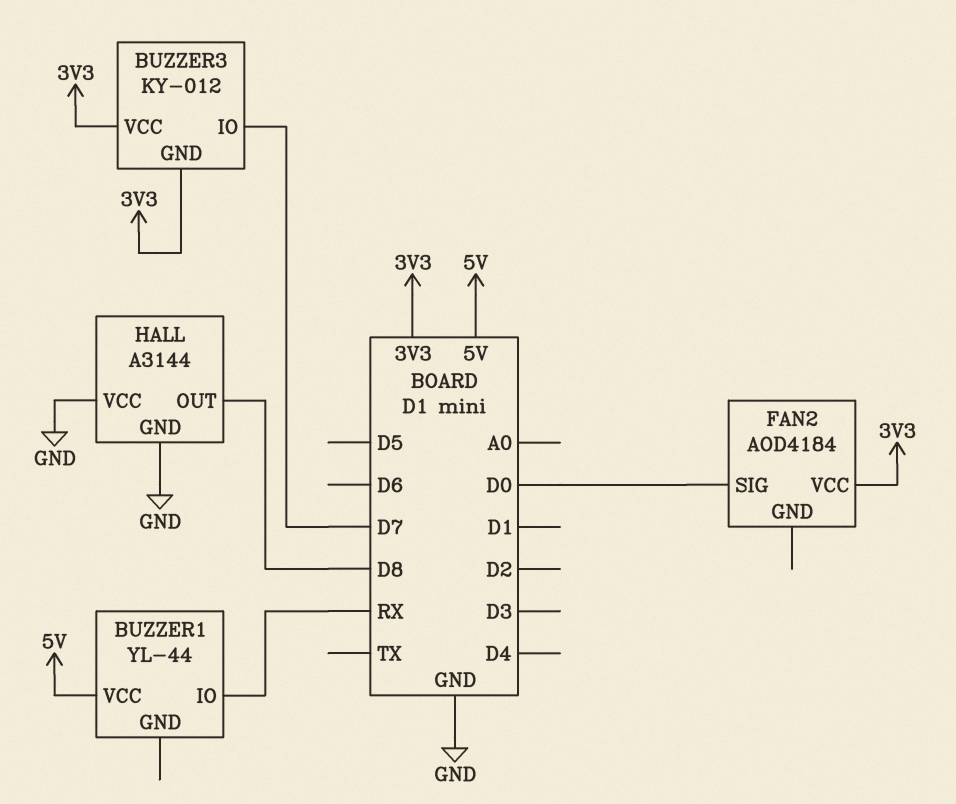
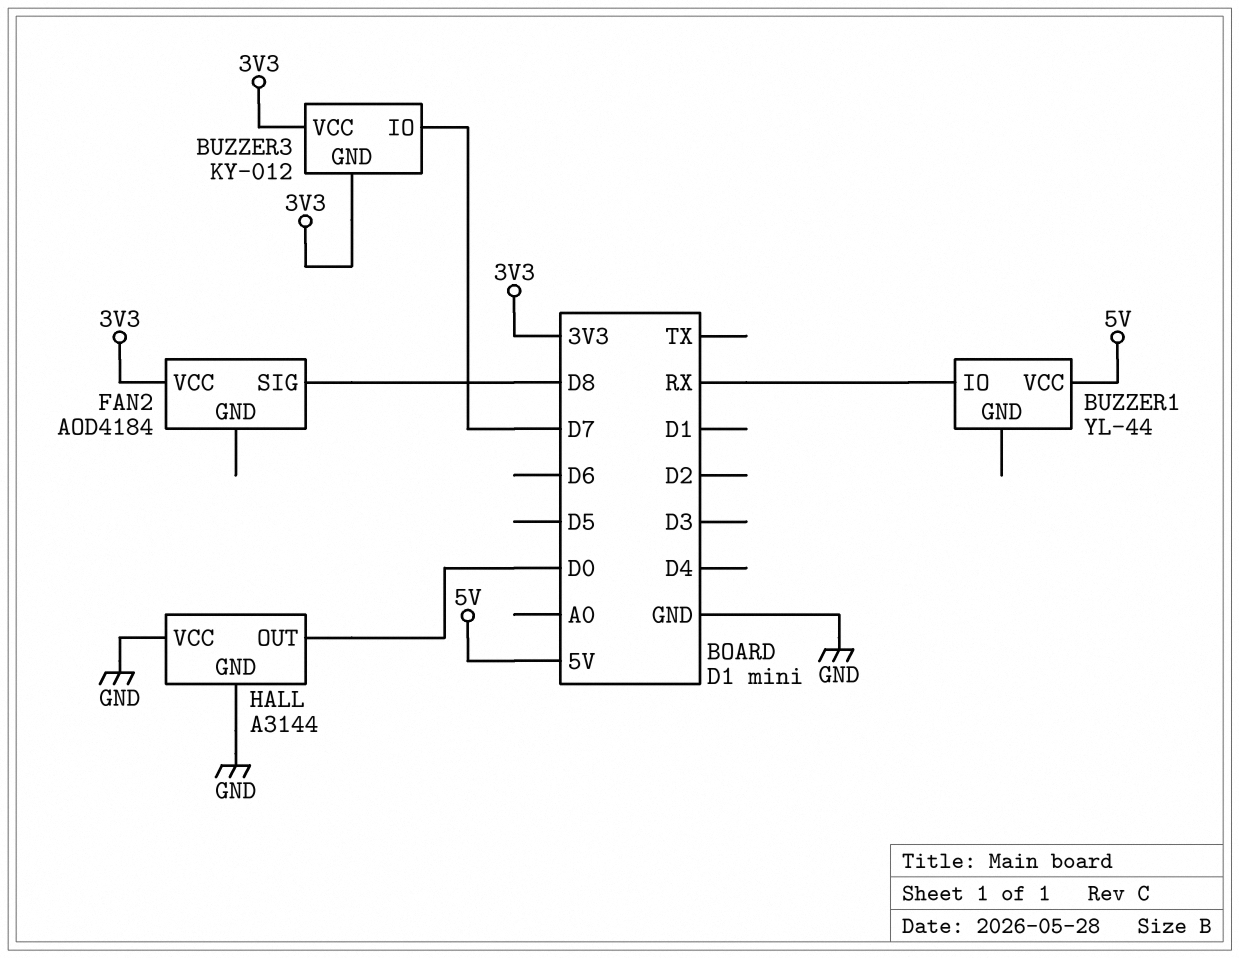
FAN2 pin SIG: D0 -> D8
HALL pin OUT: D8 -> D0

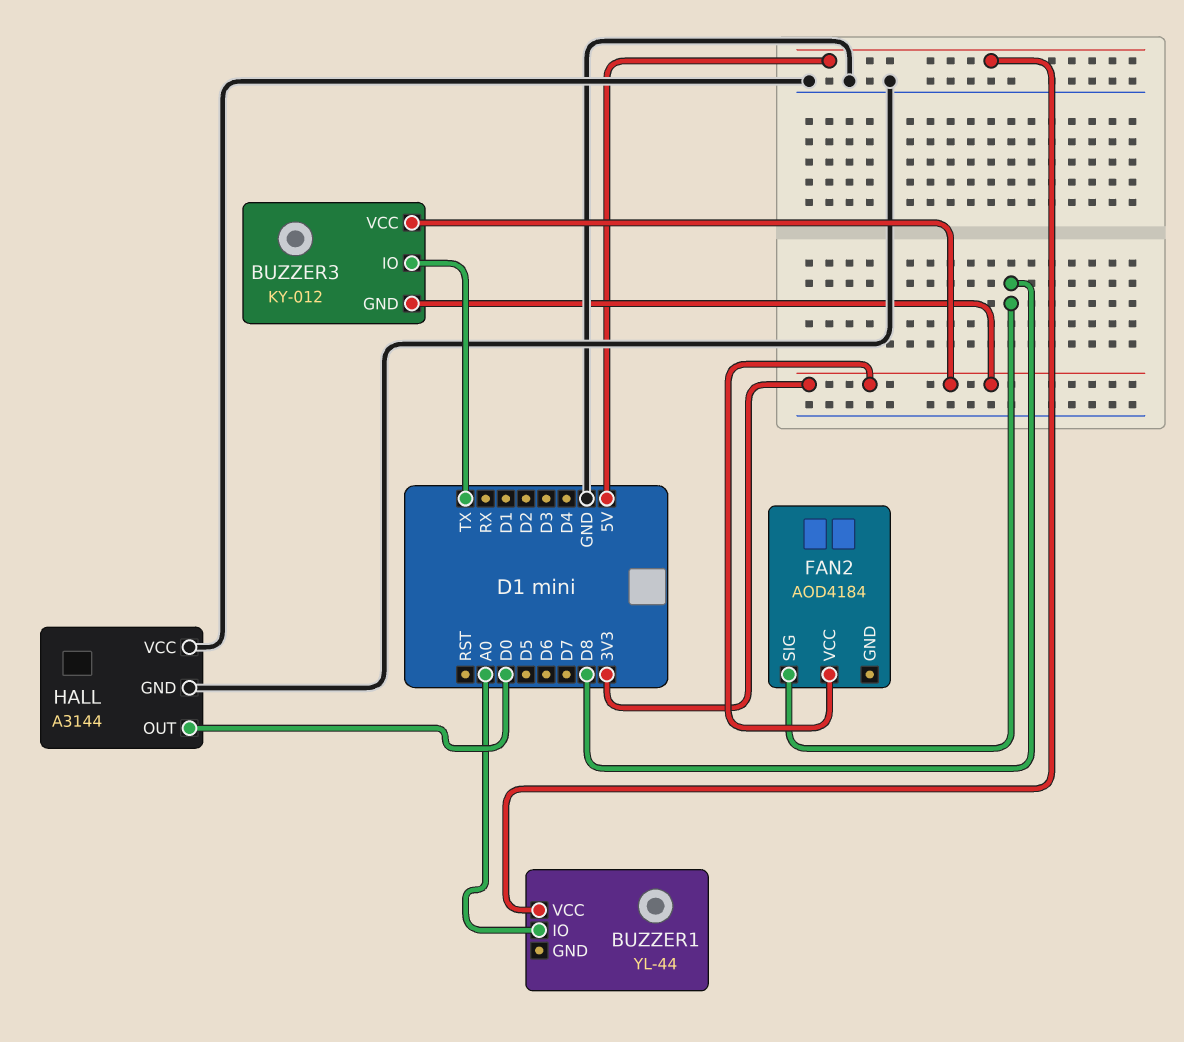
BUZZER1 pin IO: RX -> A0
BUZZER3 pin IO: D7 -> TX

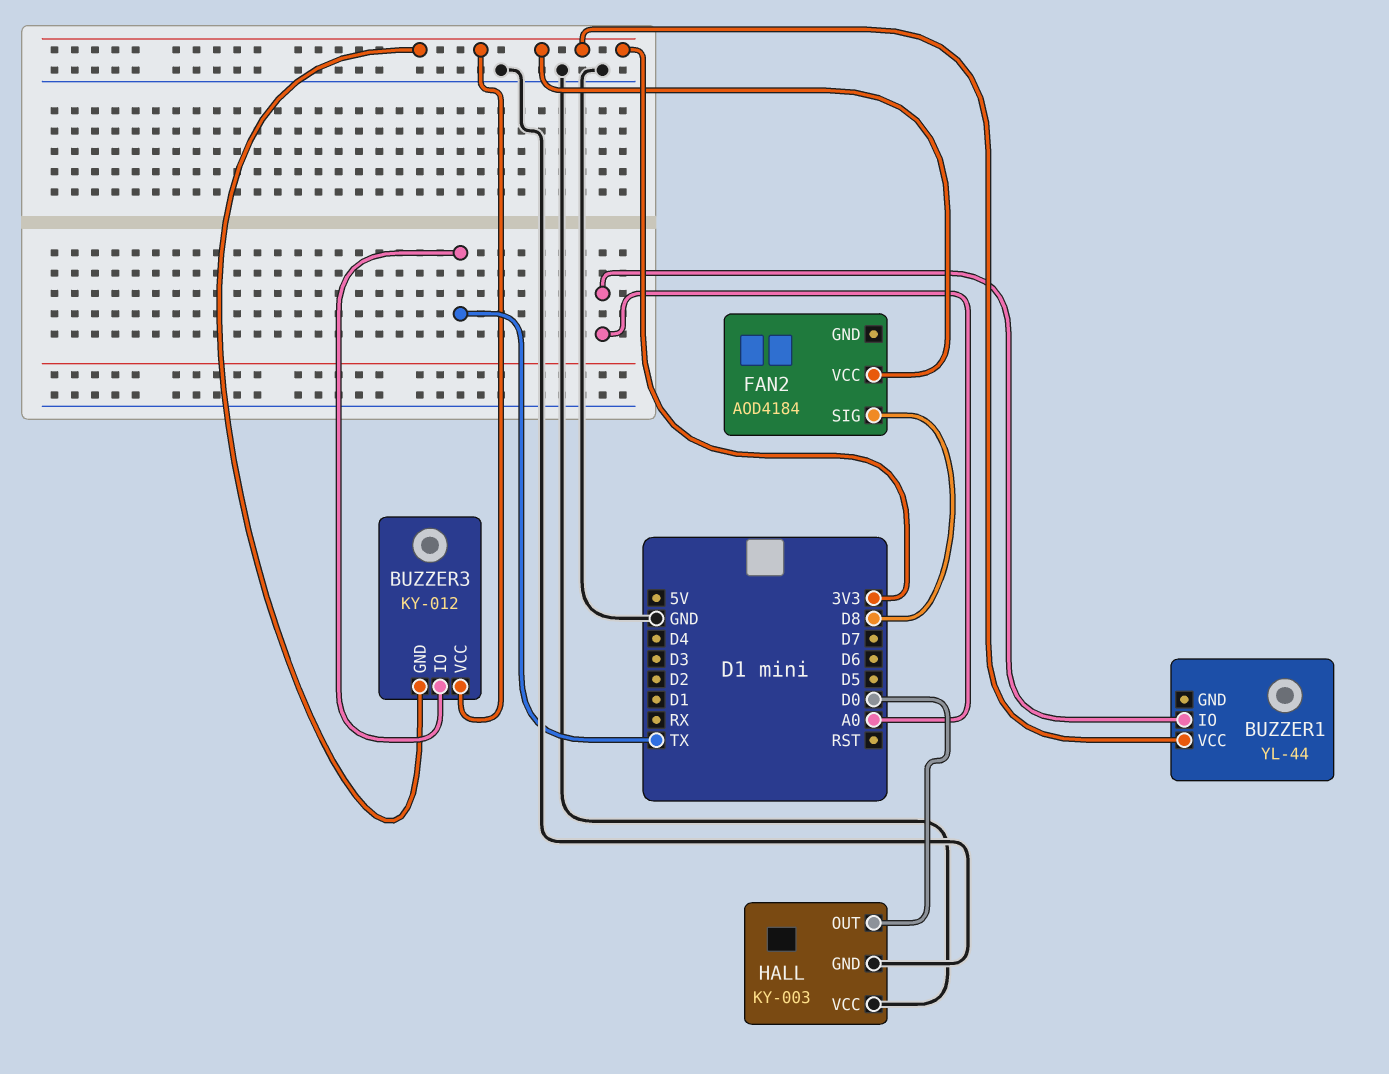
BUZZER1 pin VCC: 5V -> 3V3
HALL: A3144 -> KY-003

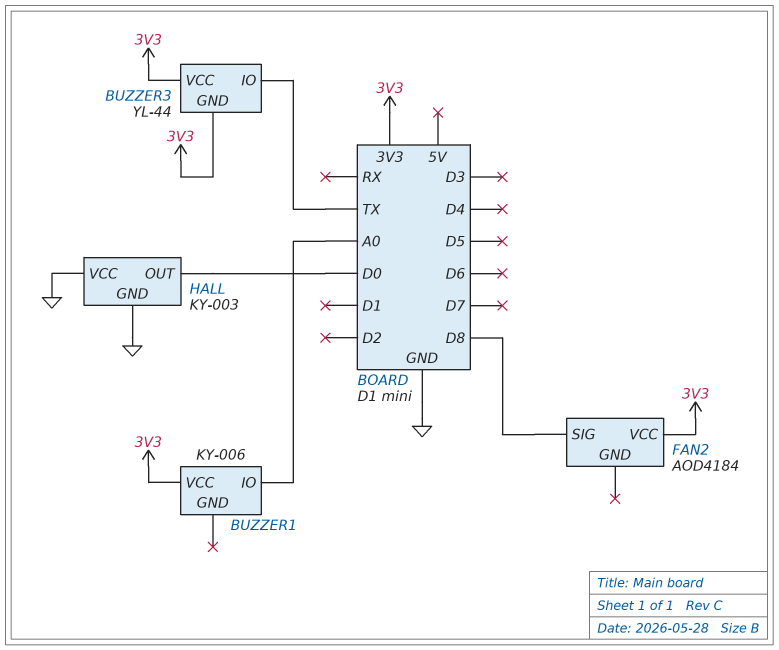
BUZZER1: YL-44 -> KY-006
BUZZER3: KY-012 -> YL-44

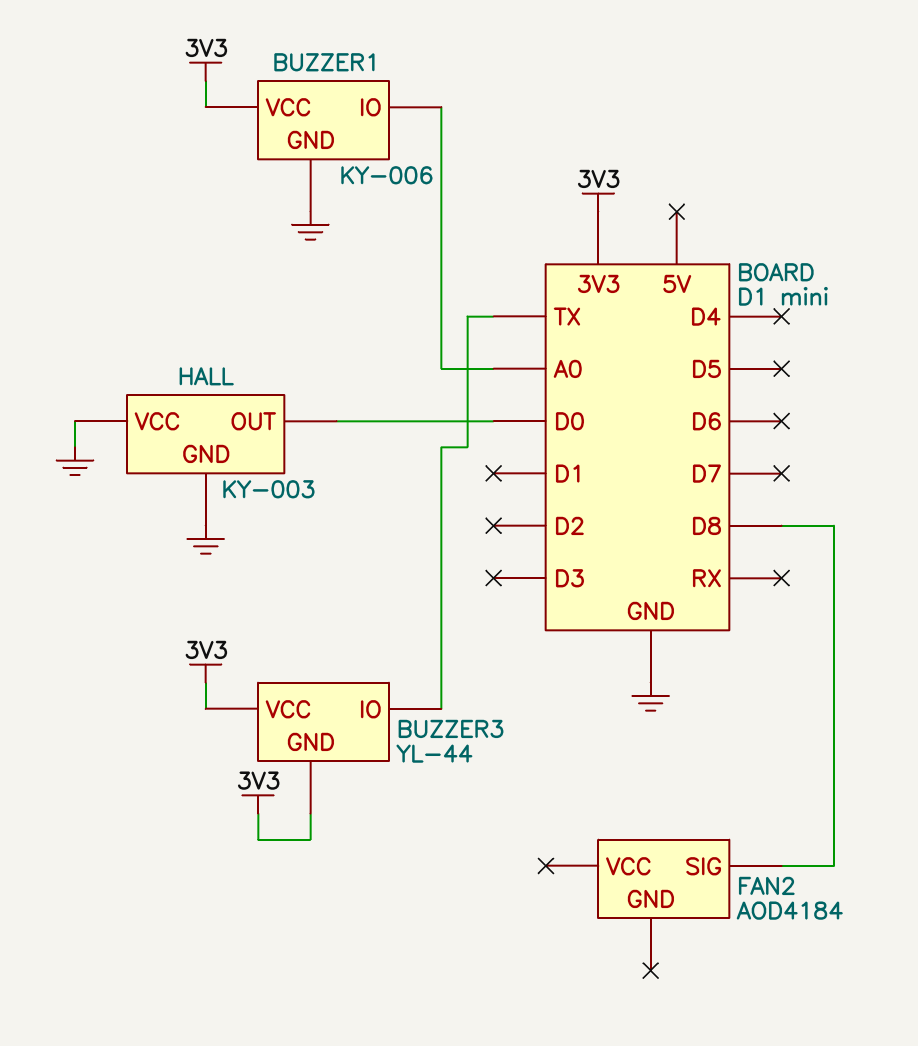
BUZZER1 pin GND: none -> GND
FAN2 pin VCC: 3V3 -> none

